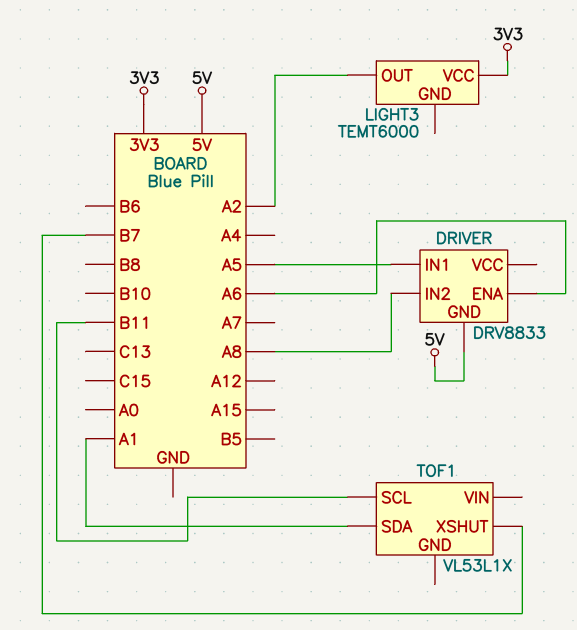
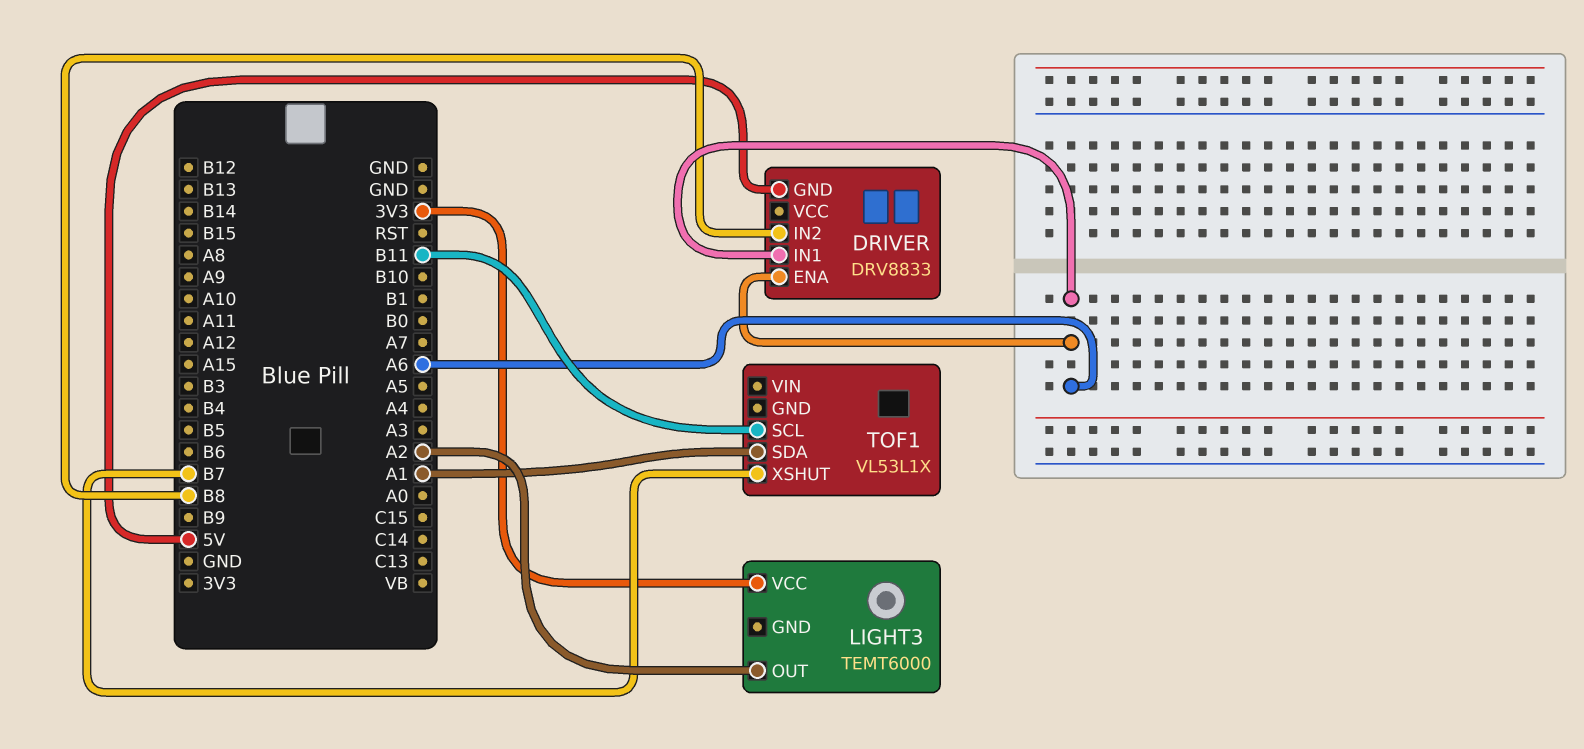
DRIVER pin IN1: A5 -> A6
DRIVER pin IN2: A8 -> B8

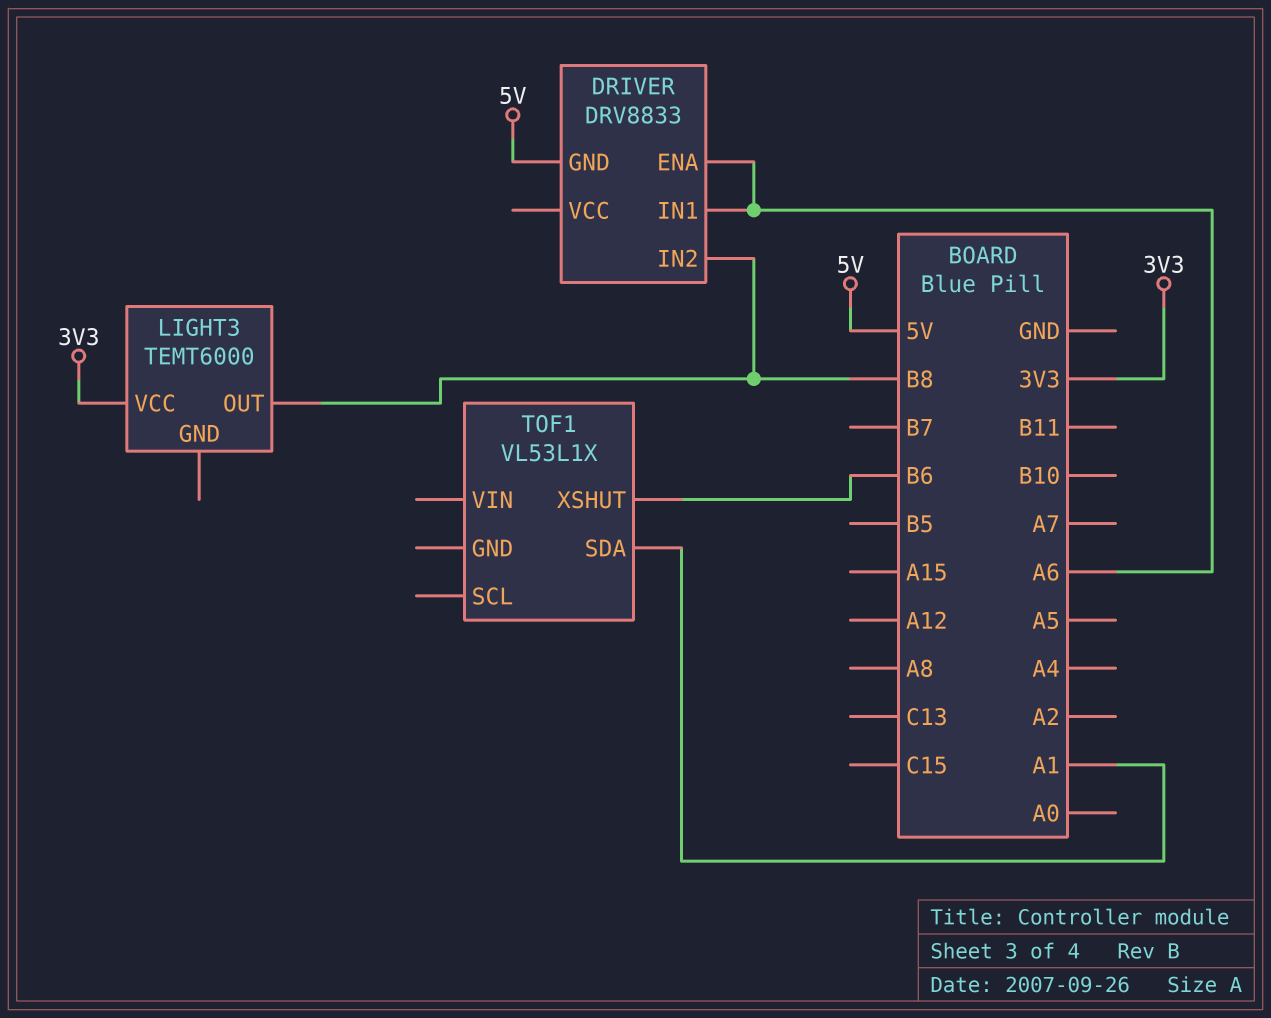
LIGHT3 pin OUT: A2 -> B8
TOF1 pin SCL: B11 -> none
TOF1 pin XSHUT: B7 -> B6

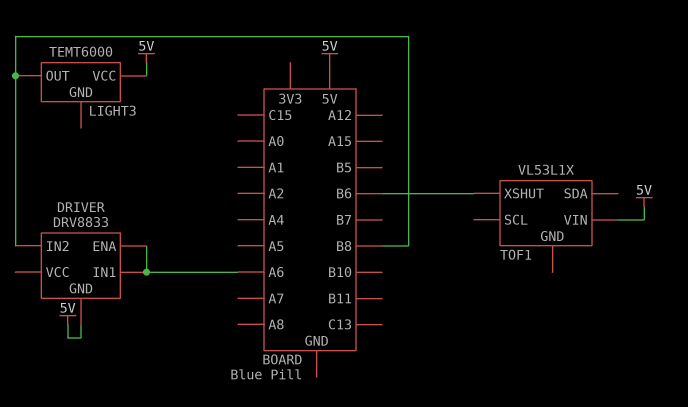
LIGHT3 pin VCC: 3V3 -> 5V
TOF1 pin SDA: A1 -> none
TOF1 pin VIN: none -> 5V

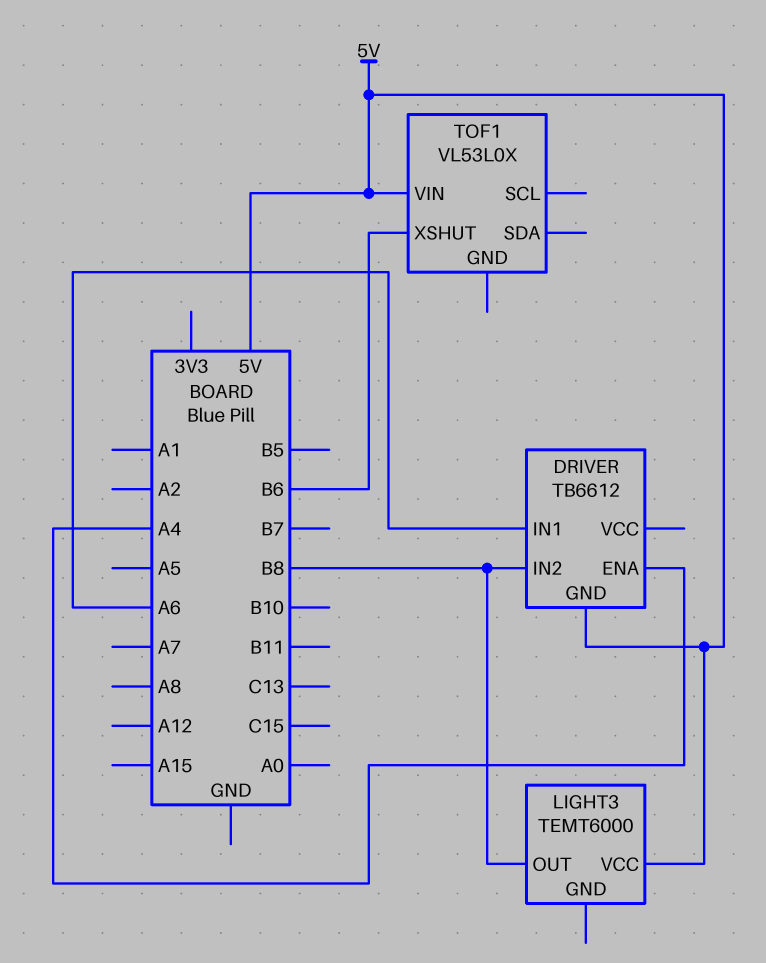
DRIVER: DRV8833 -> TB6612
DRIVER pin ENA: A6 -> A4
TOF1: VL53L1X -> VL53L0X

